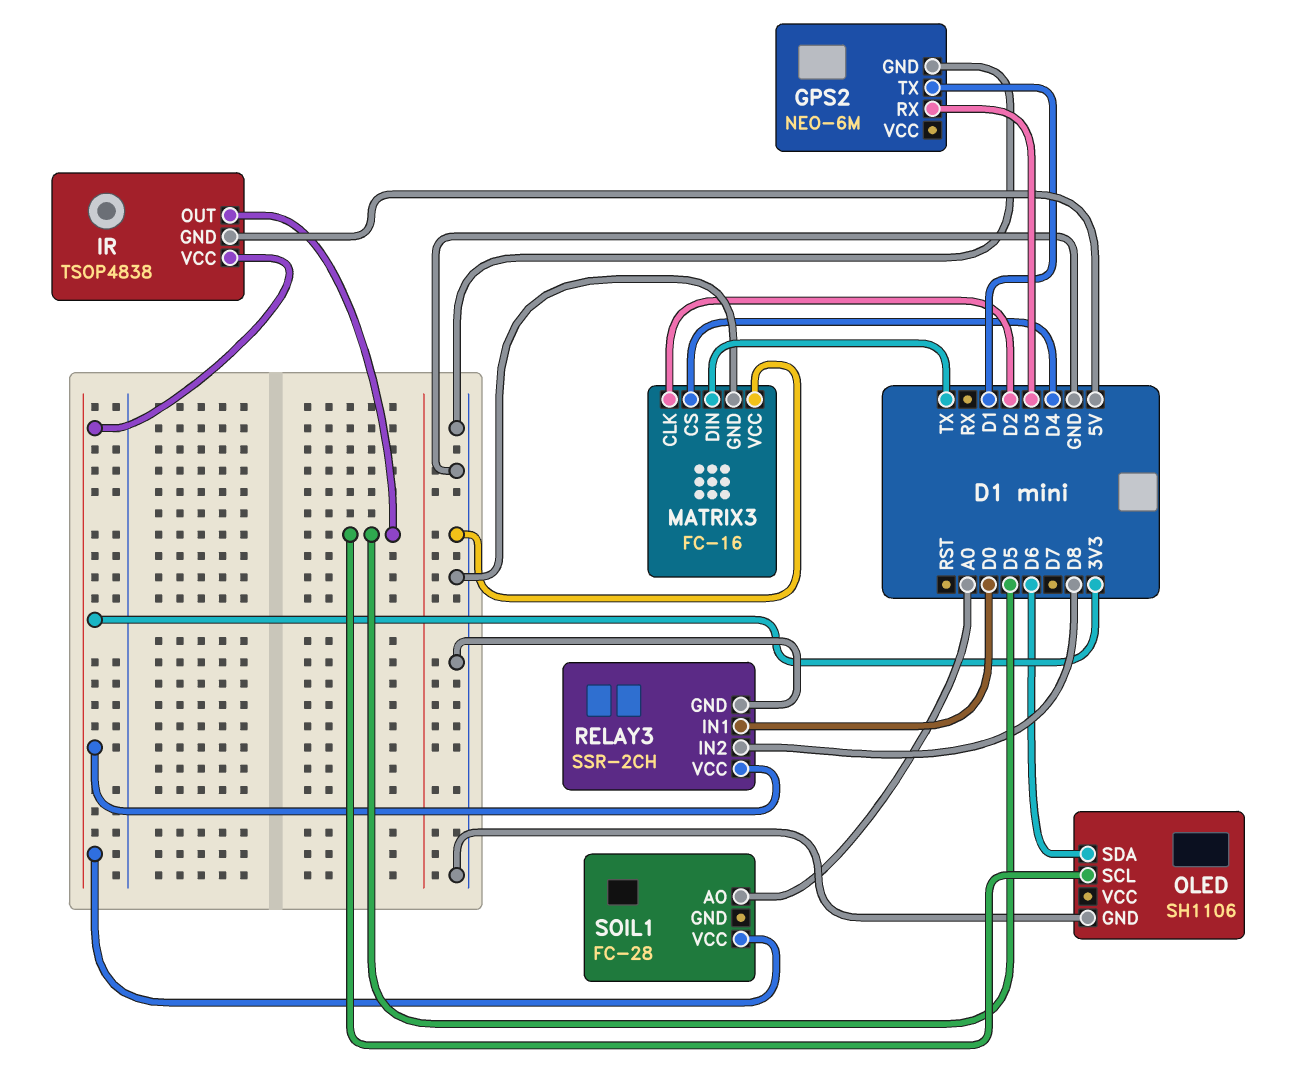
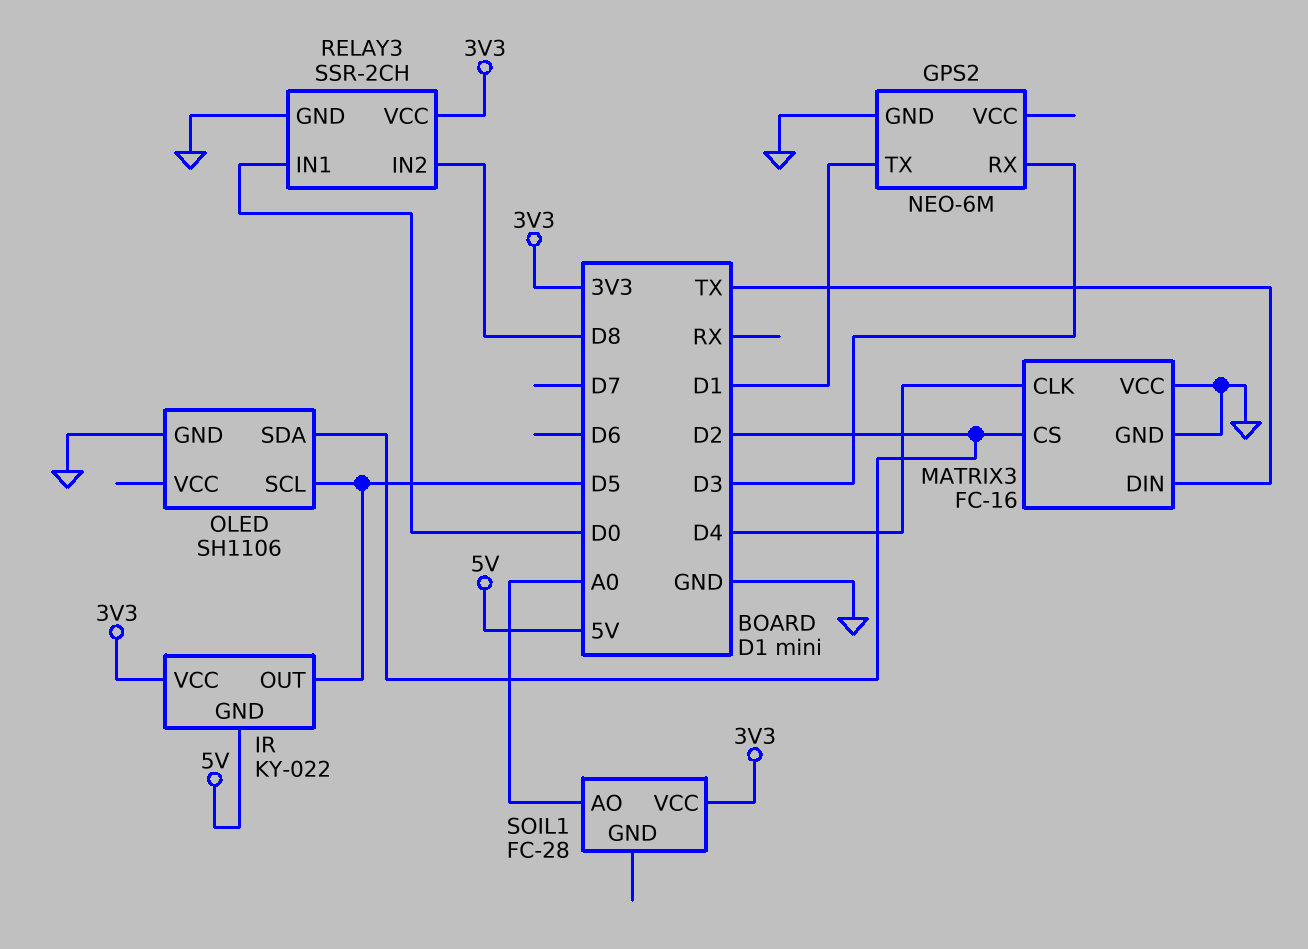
IR: TSOP4838 -> KY-022
MATRIX3 pin CLK: D2 -> D4
MATRIX3 pin CS: D4 -> D2
OLED pin SDA: D6 -> D2

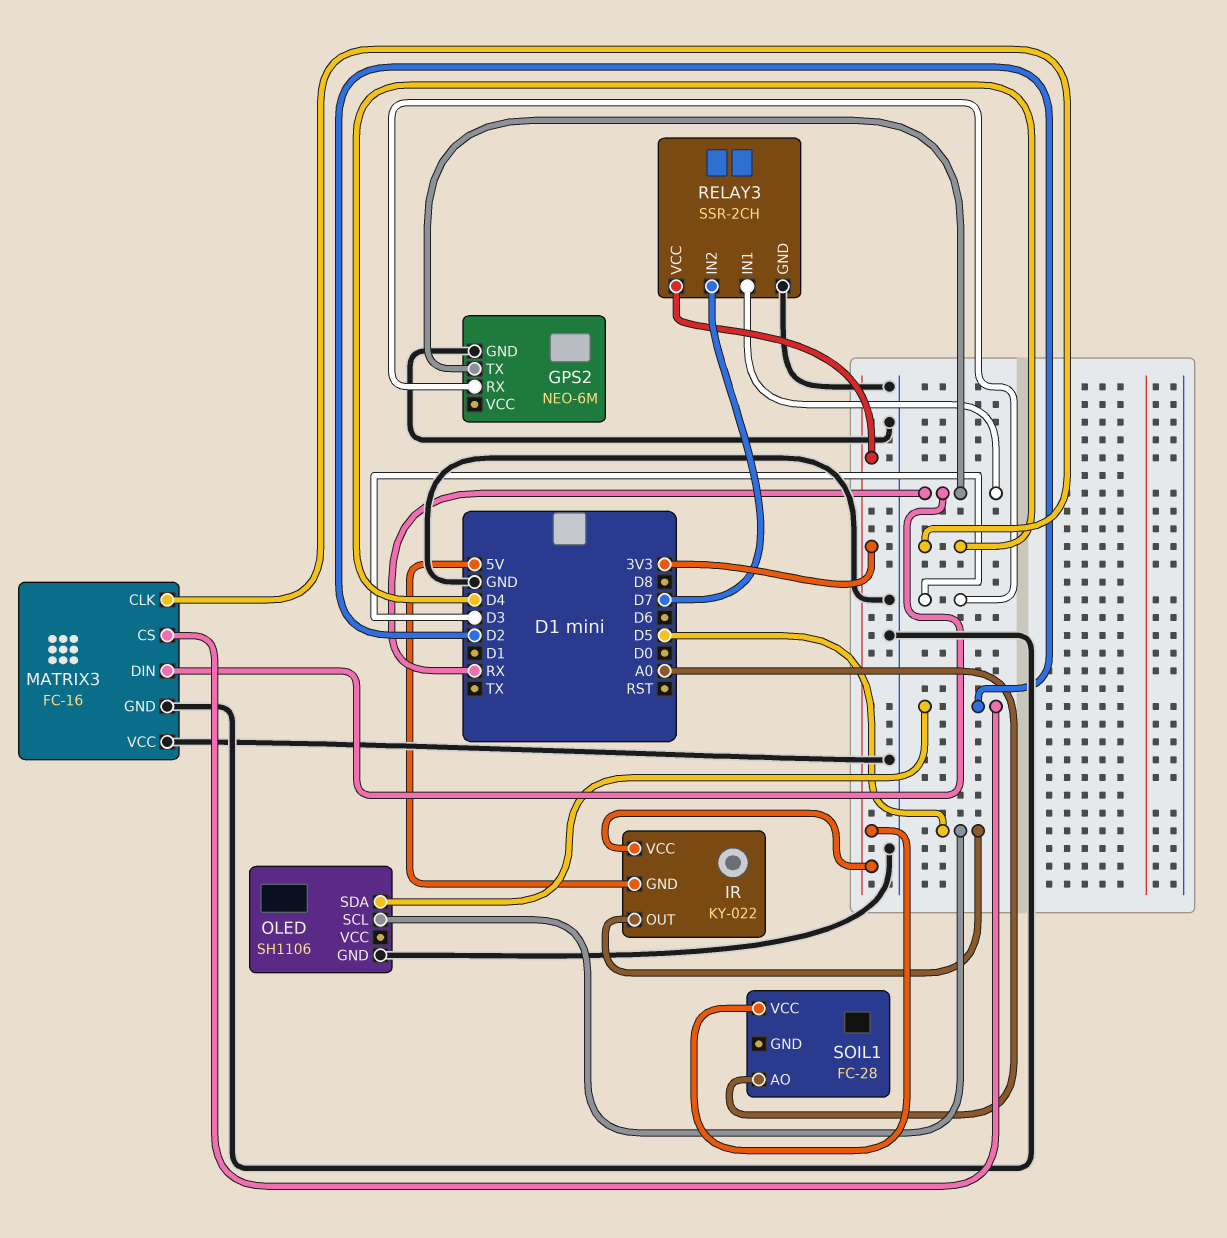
GPS2 pin TX: D1 -> RX
MATRIX3 pin DIN: TX -> RX
RELAY3 pin IN1: D0 -> RX
RELAY3 pin IN2: D8 -> D7

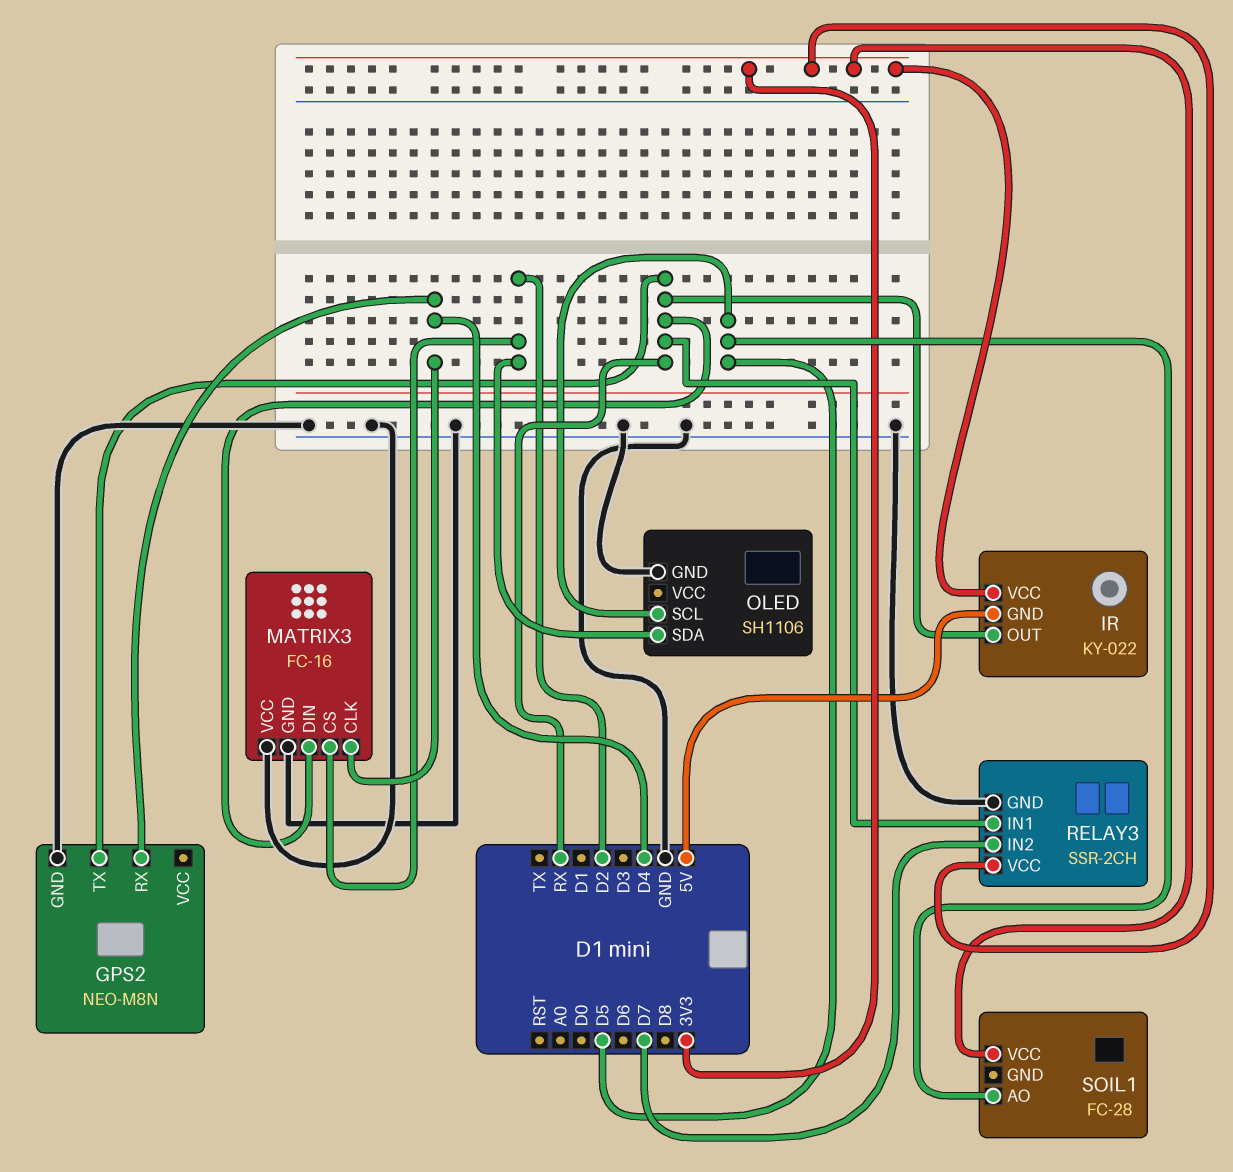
GPS2: NEO-6M -> NEO-M8N
GPS2 pin RX: D3 -> D4
IR pin OUT: D5 -> RX
SOIL1 pin AO: A0 -> D5

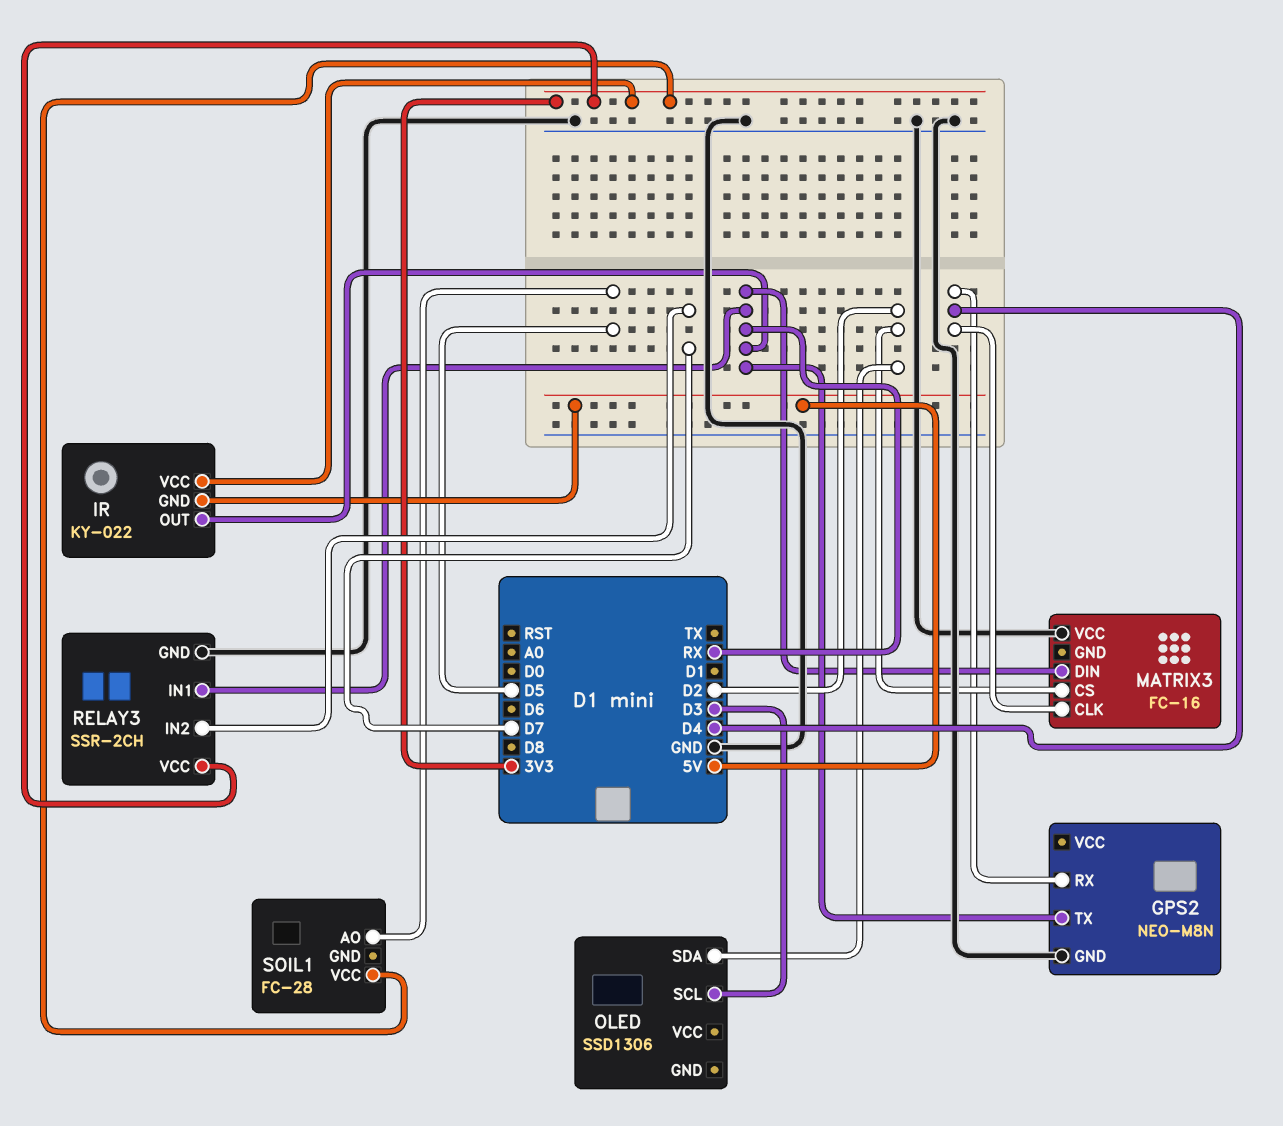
MATRIX3 pin GND: GND -> none
OLED: SH1106 -> SSD1306
OLED pin GND: GND -> none
OLED pin SCL: D5 -> D3

